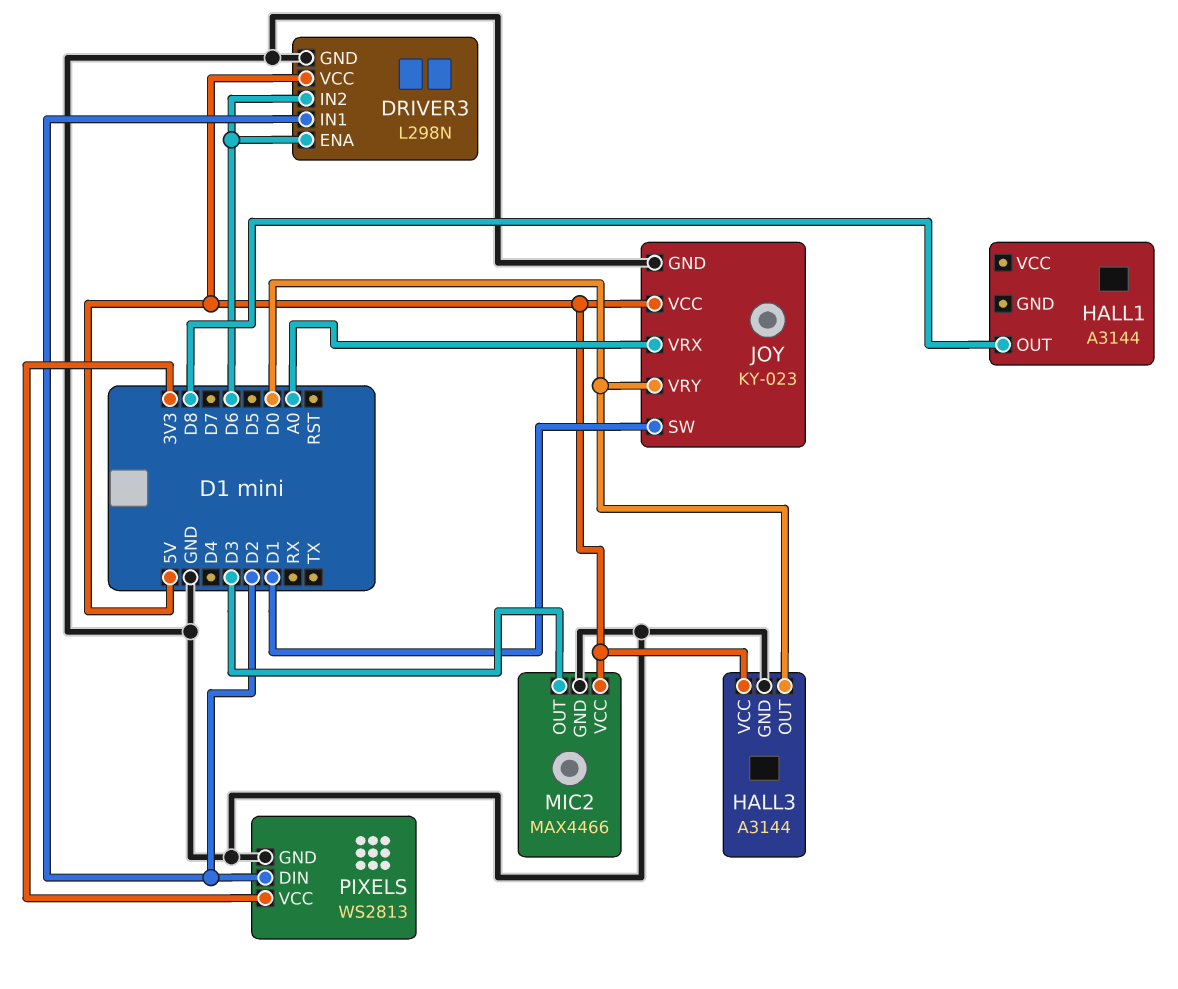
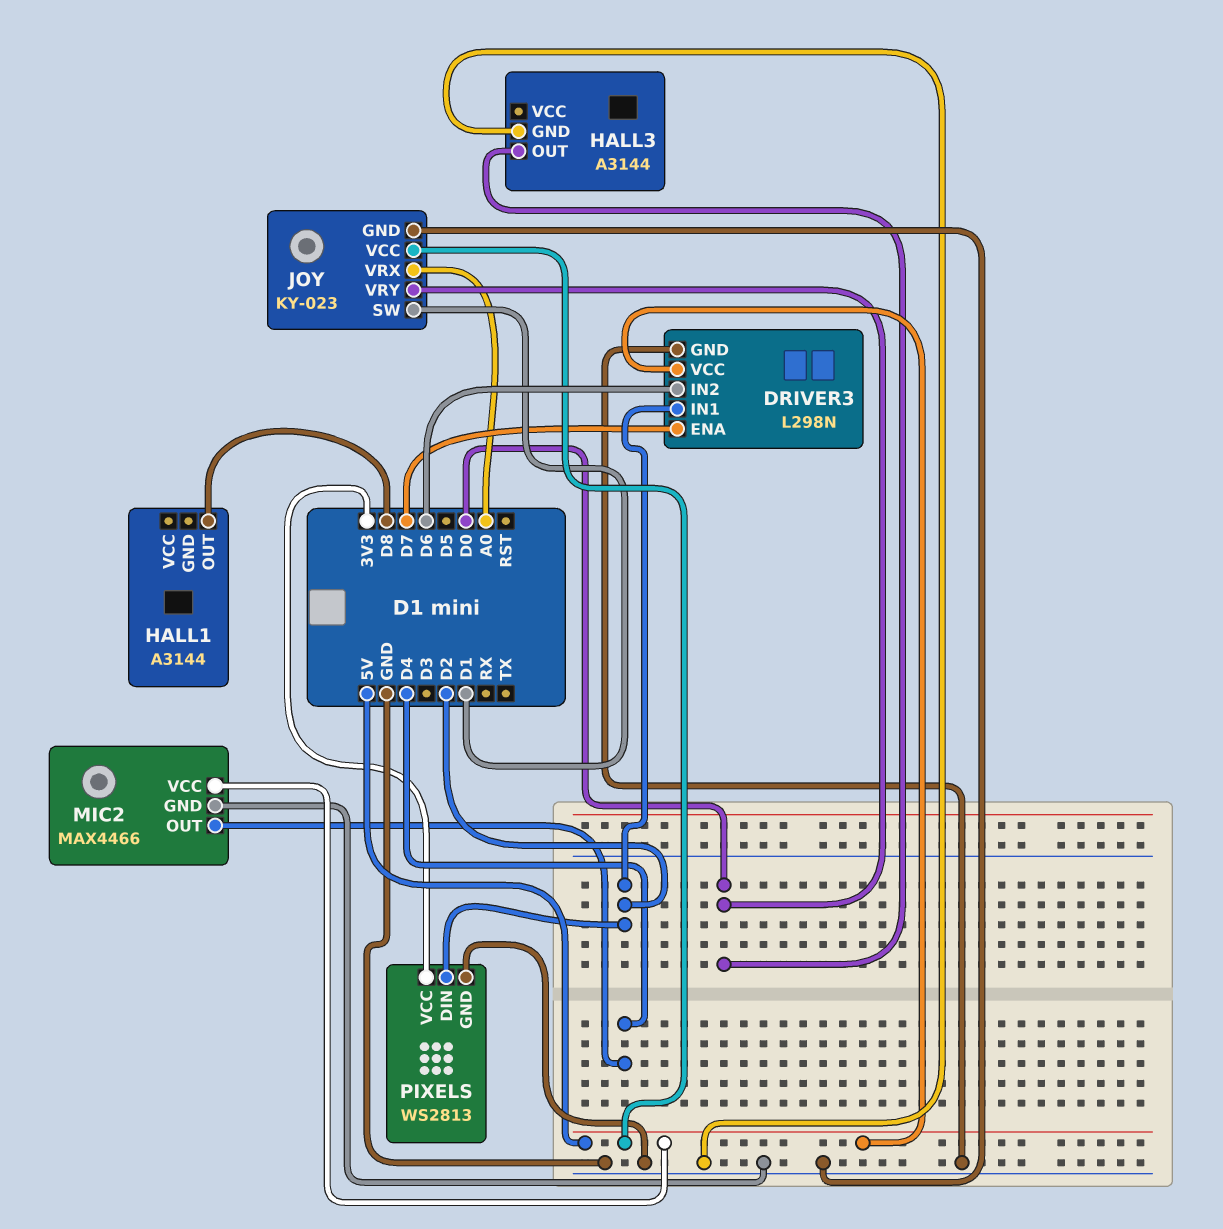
DRIVER3 pin ENA: D6 -> D7
HALL3 pin VCC: 5V -> none
MIC2 pin OUT: D3 -> D4

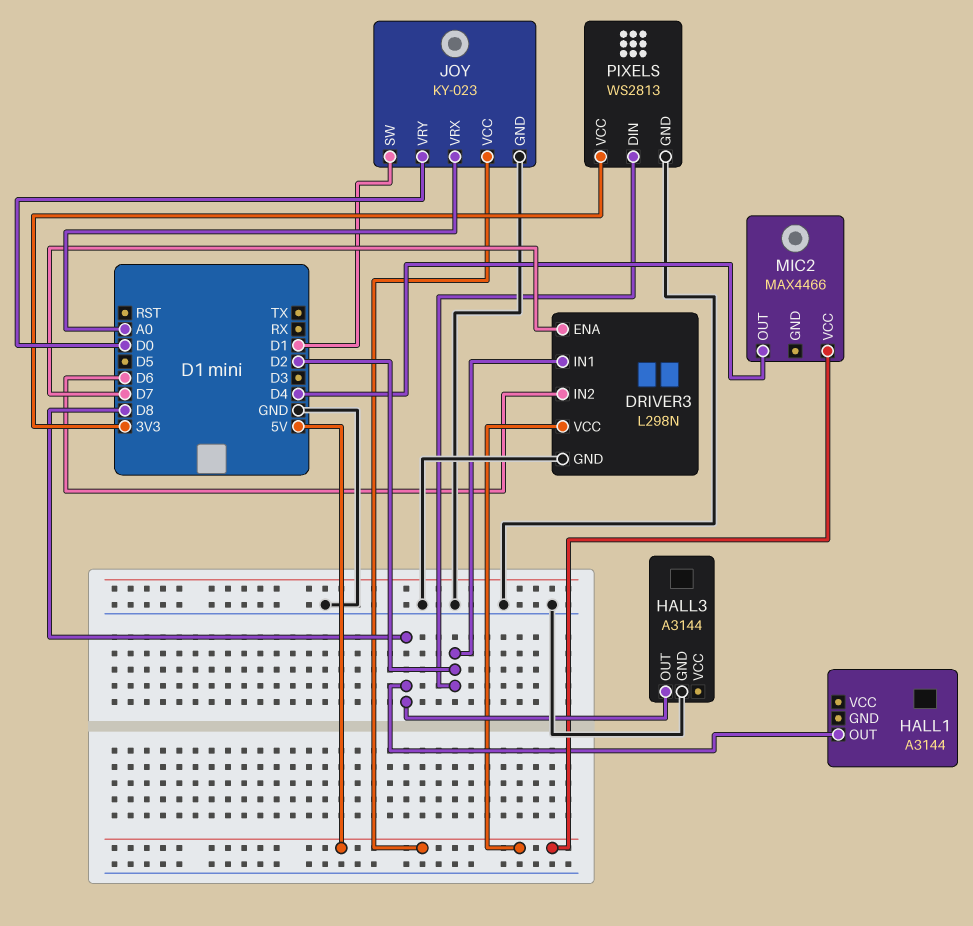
HALL3 pin OUT: D0 -> D8
MIC2 pin GND: GND -> none

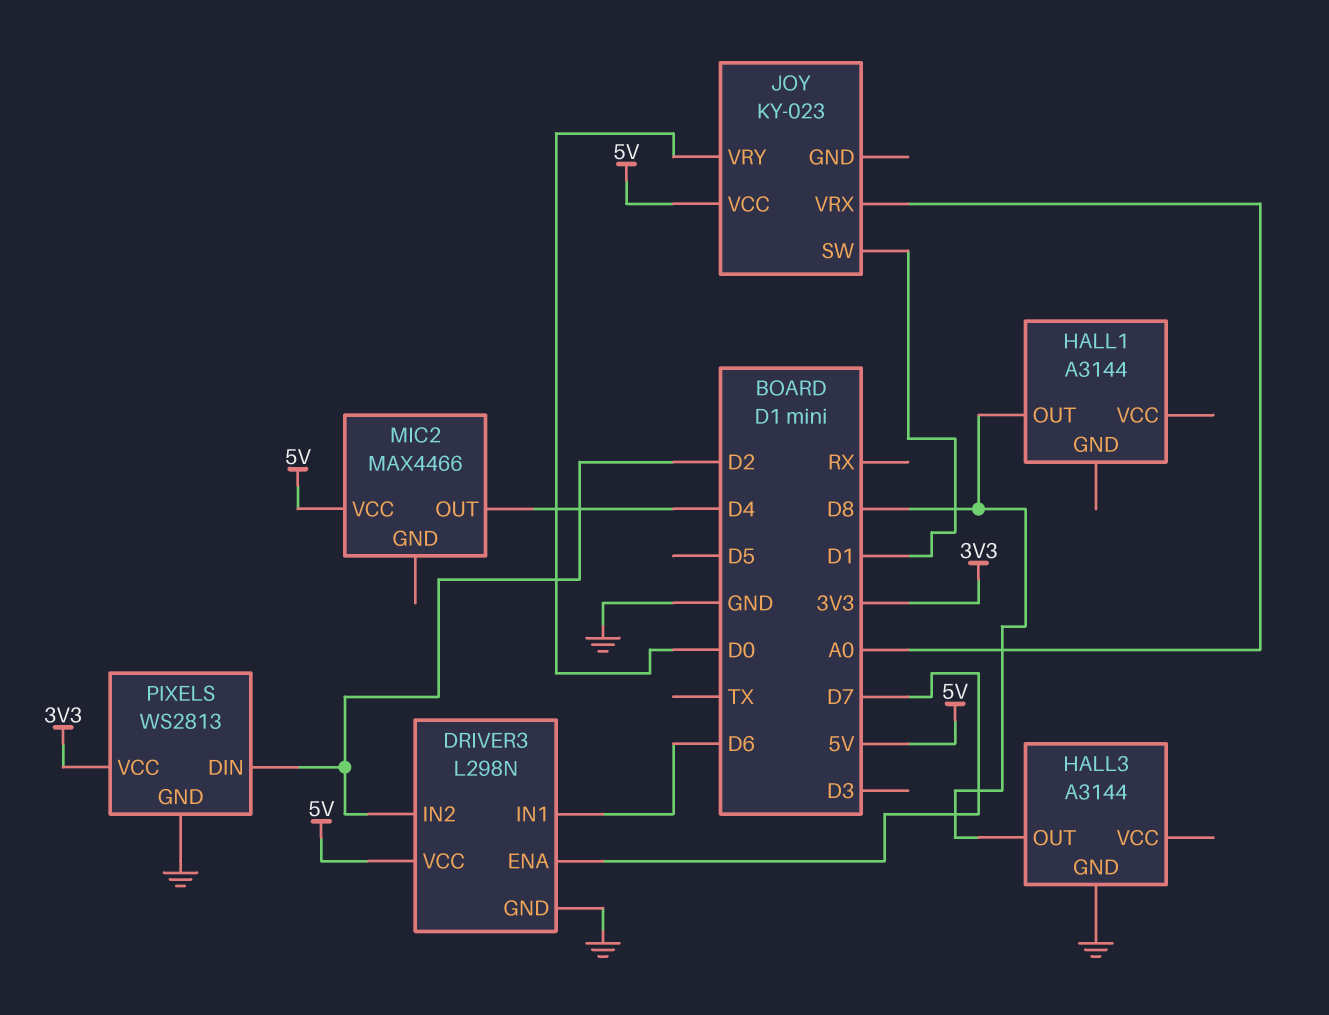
DRIVER3 pin IN1: D2 -> D6
DRIVER3 pin IN2: D6 -> D2
JOY pin GND: GND -> none

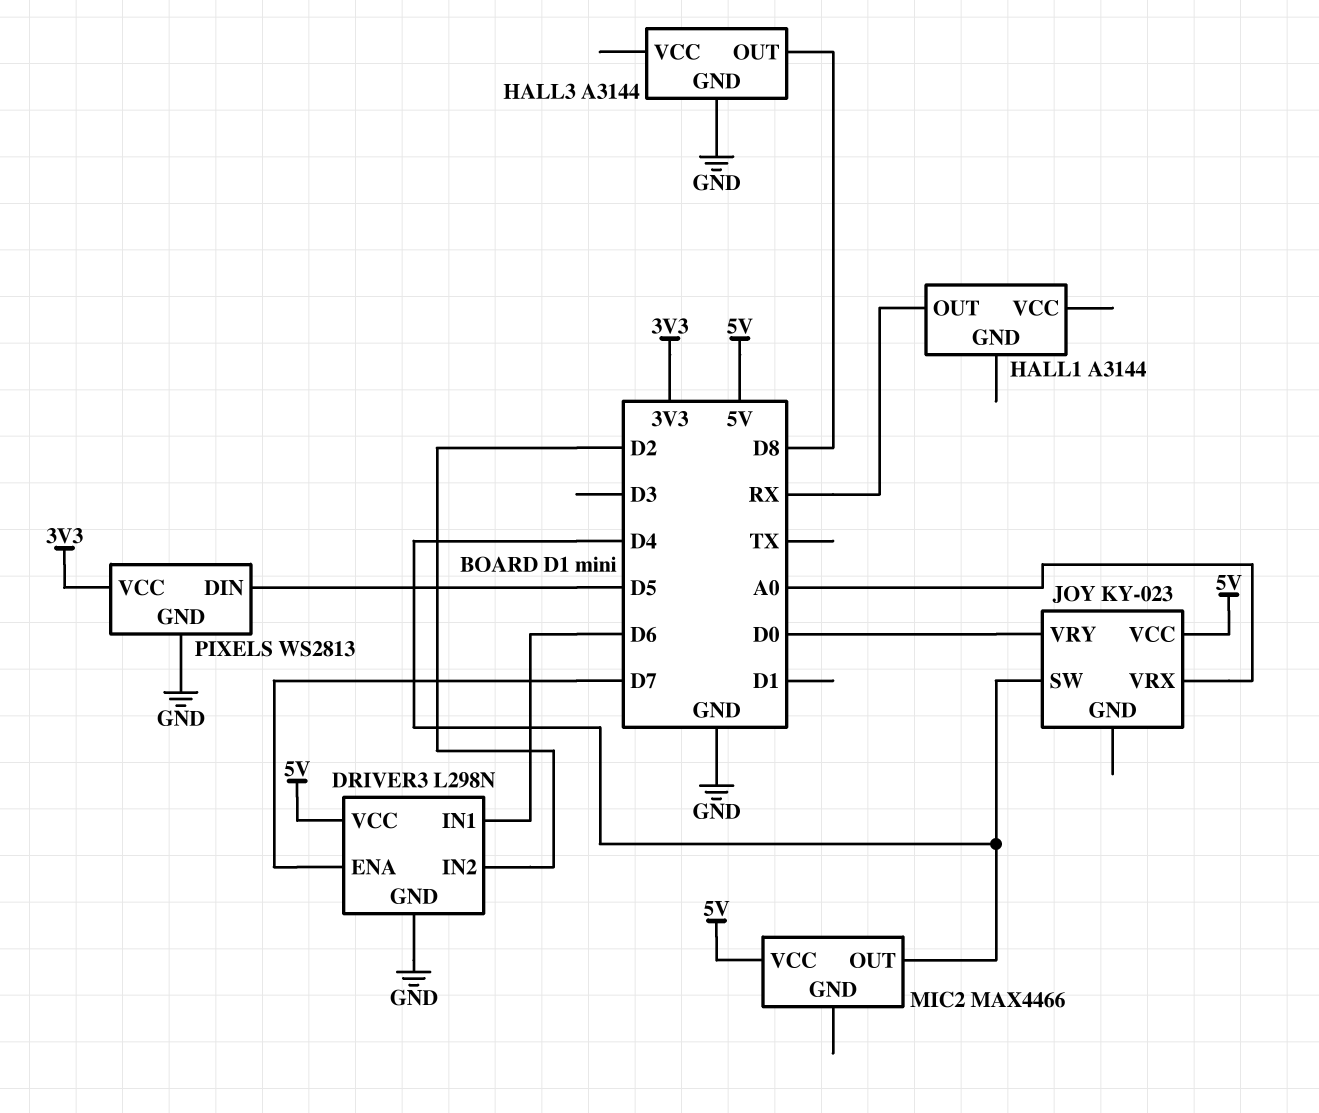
HALL1 pin OUT: D8 -> RX
JOY pin SW: D1 -> D4
PIXELS pin DIN: D2 -> D5

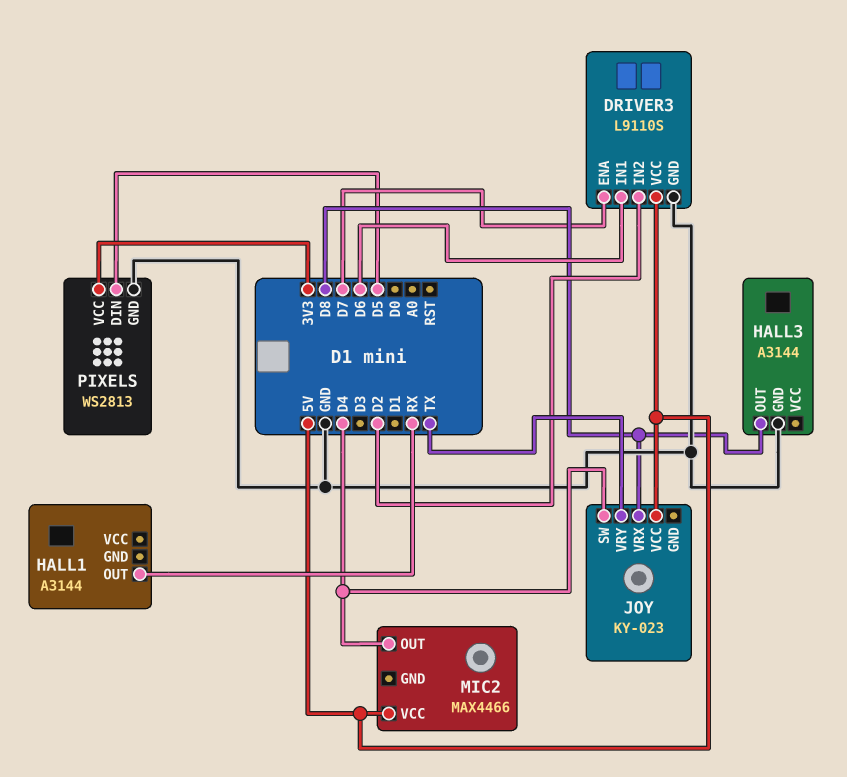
DRIVER3: L298N -> L9110S
JOY pin VRX: A0 -> D8
JOY pin VRY: D0 -> TX

